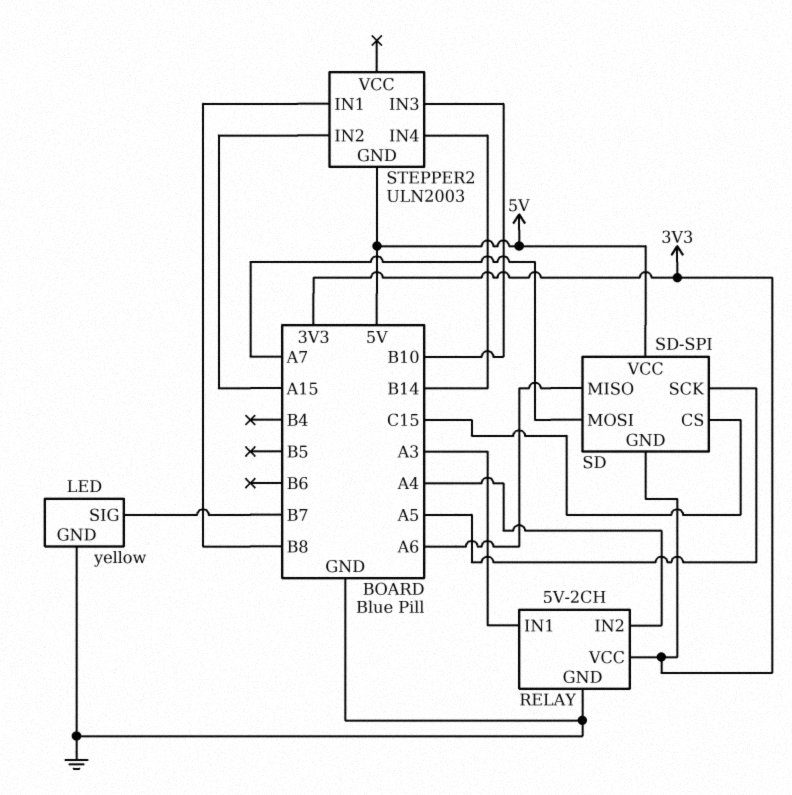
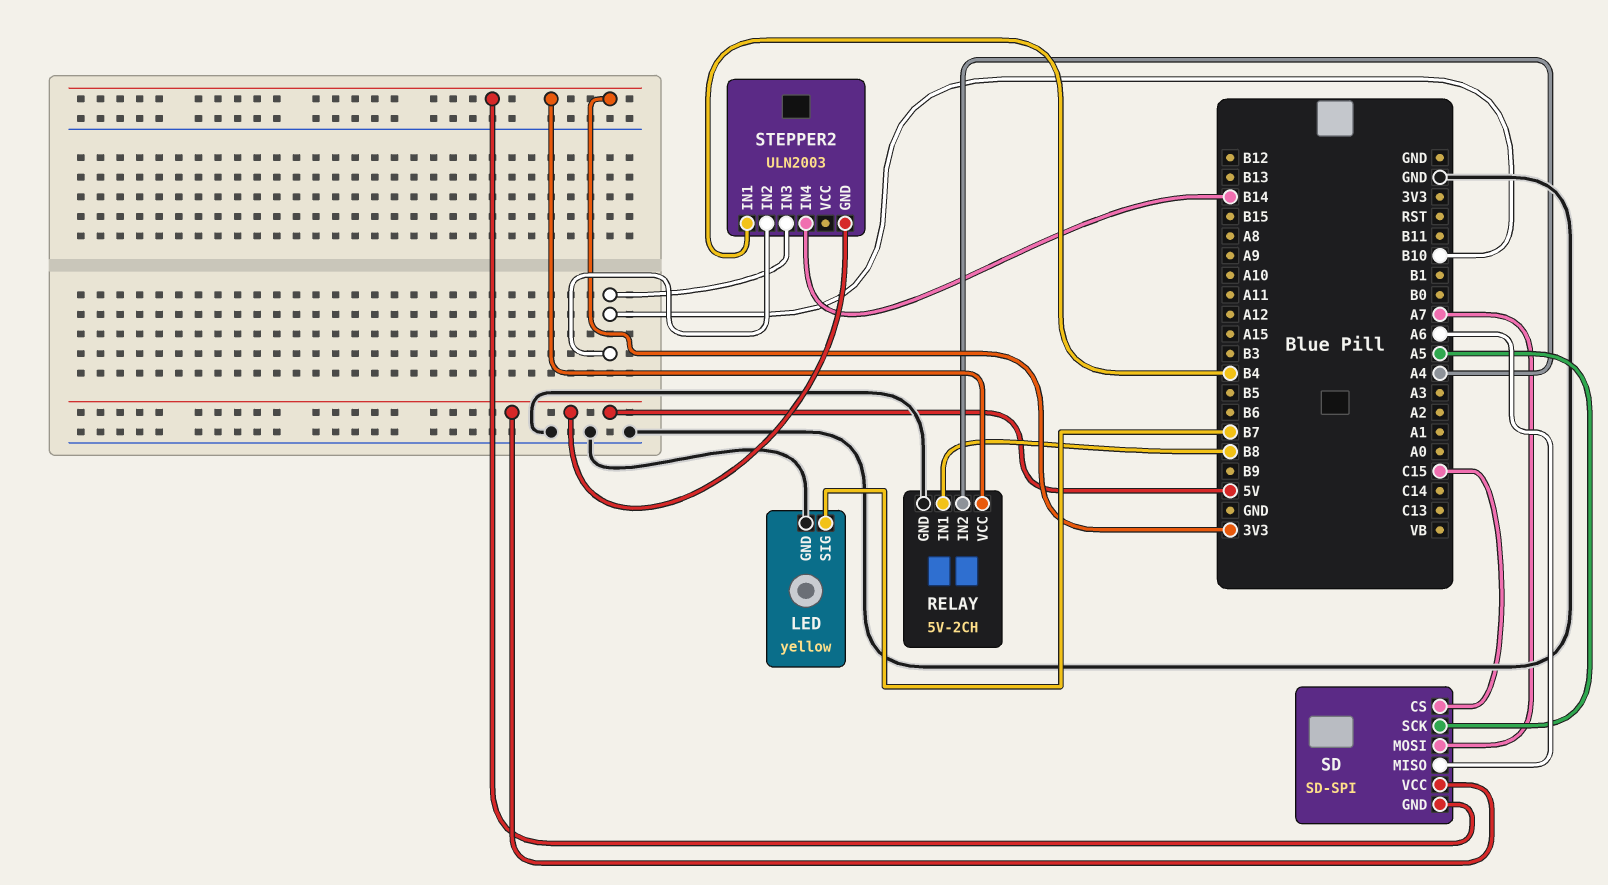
RELAY pin IN1: A3 -> B8
STEPPER2 pin IN1: B8 -> B4
STEPPER2 pin IN2: A15 -> B10

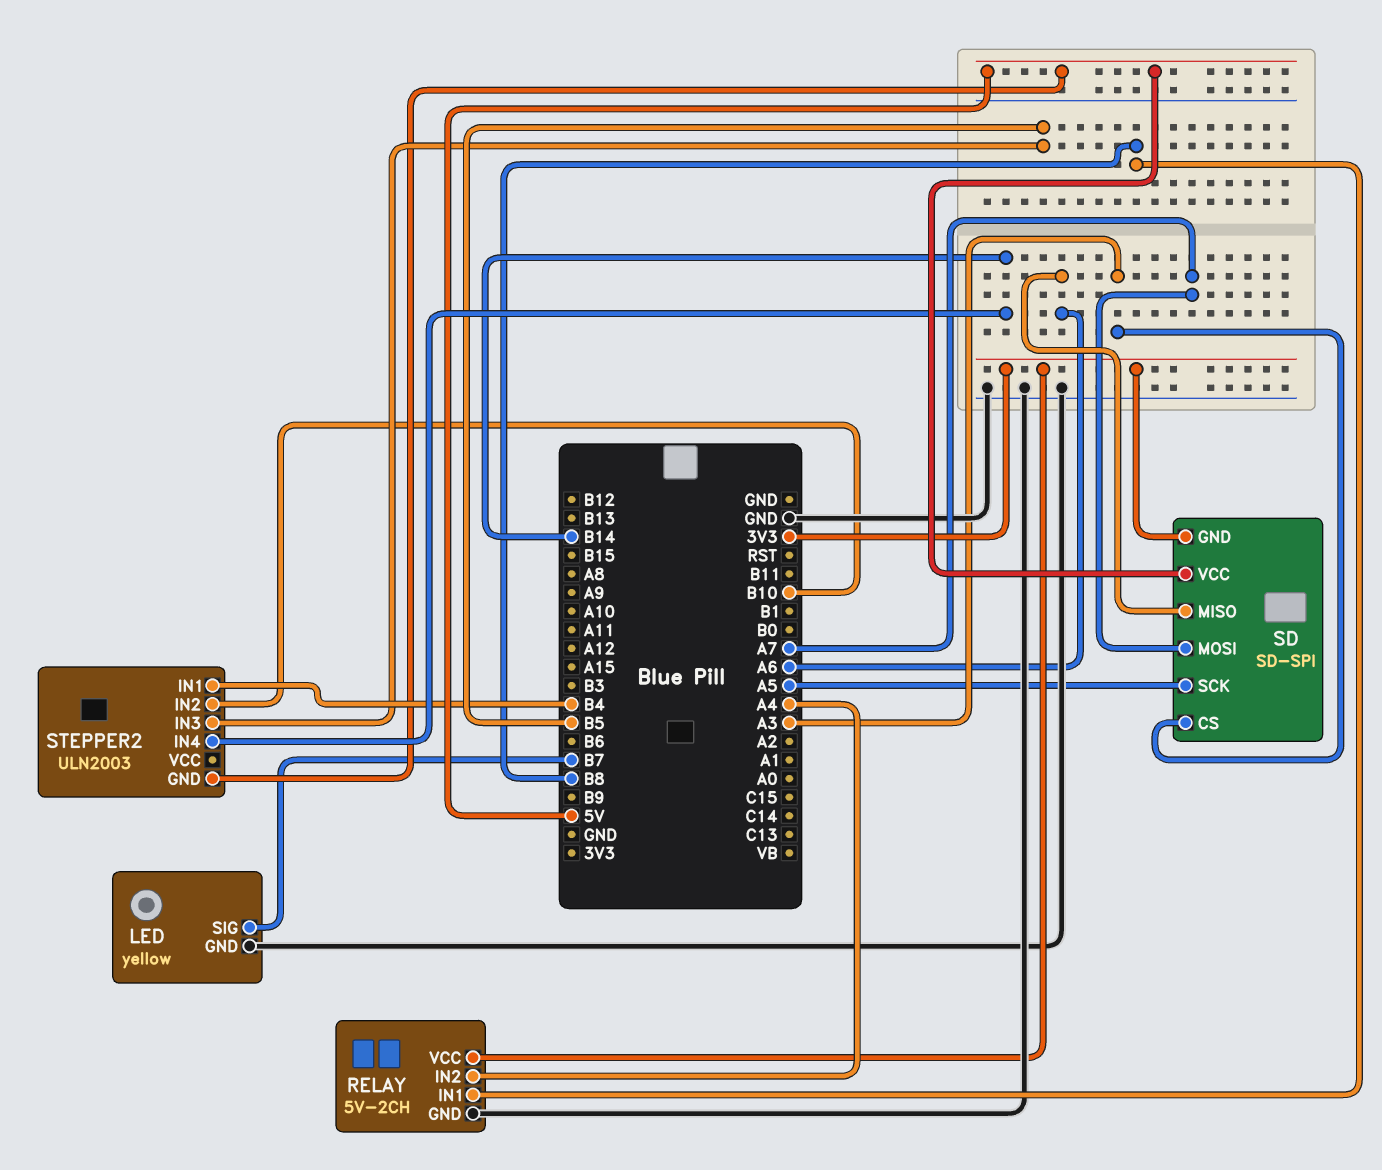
SD pin CS: C15 -> A3
STEPPER2 pin IN3: B10 -> B5

